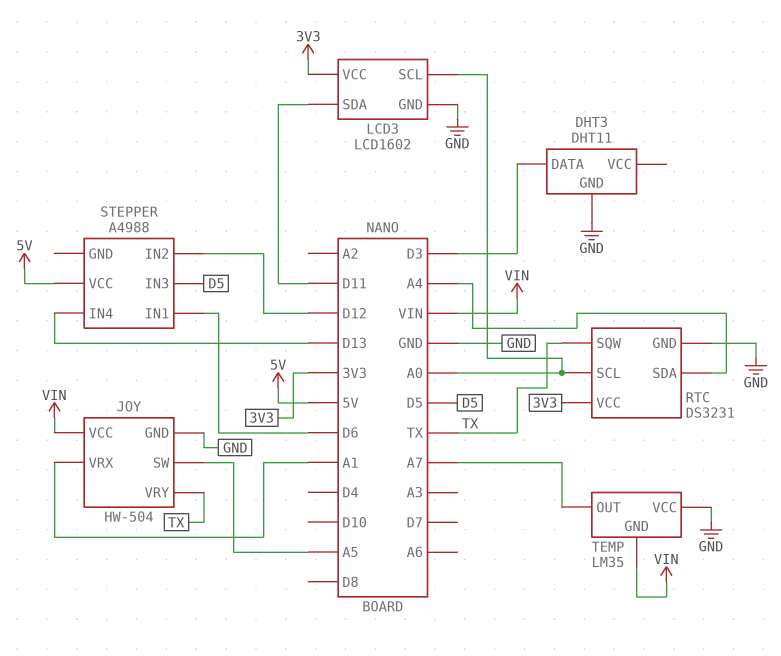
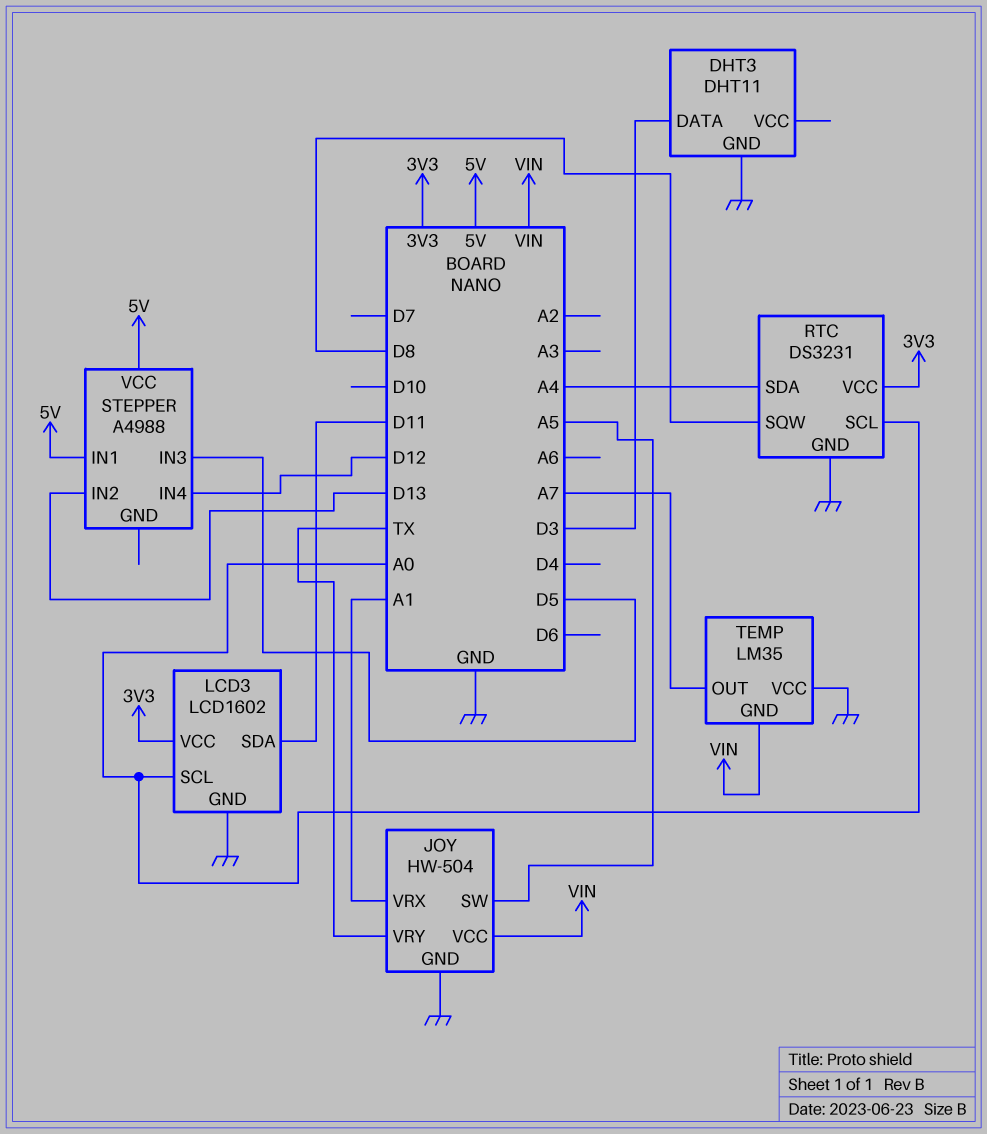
RTC pin SQW: TX -> D8
STEPPER pin IN1: D6 -> 5V
STEPPER pin IN2: D12 -> D13
STEPPER pin IN4: D13 -> D12

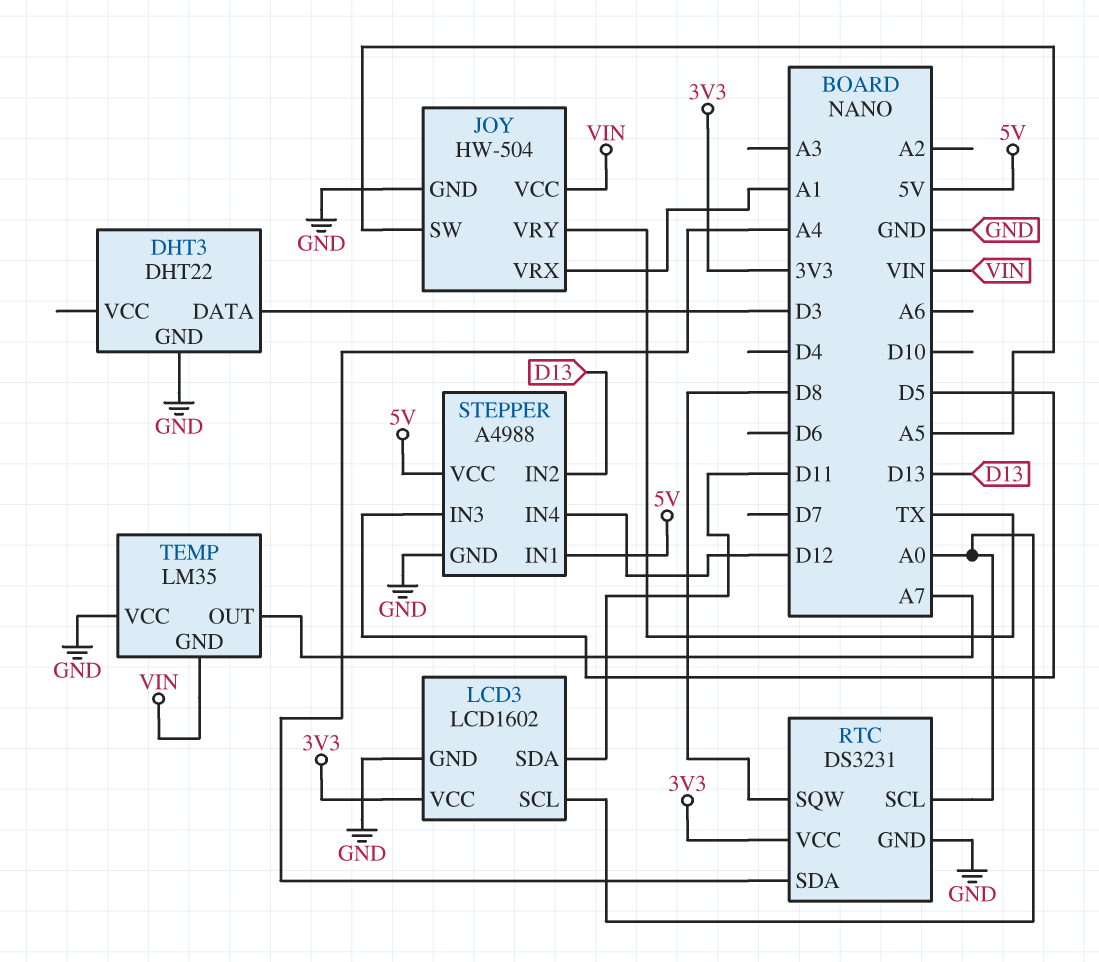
DHT3: DHT11 -> DHT22
STEPPER pin GND: none -> GND

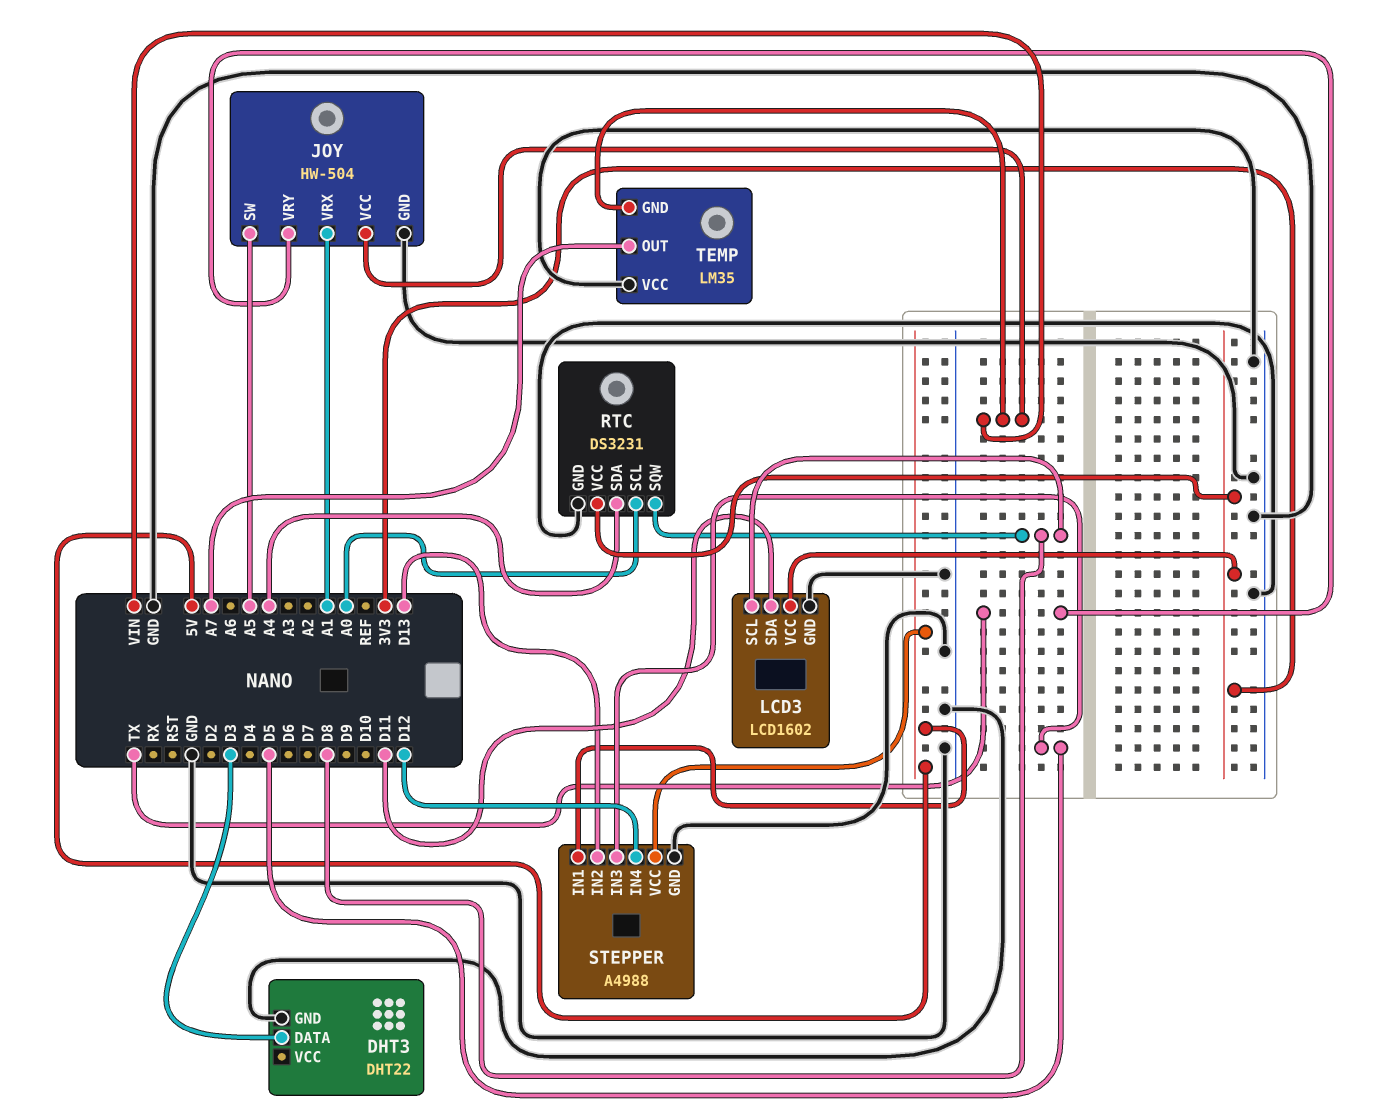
LCD3 pin SCL: A0 -> D8

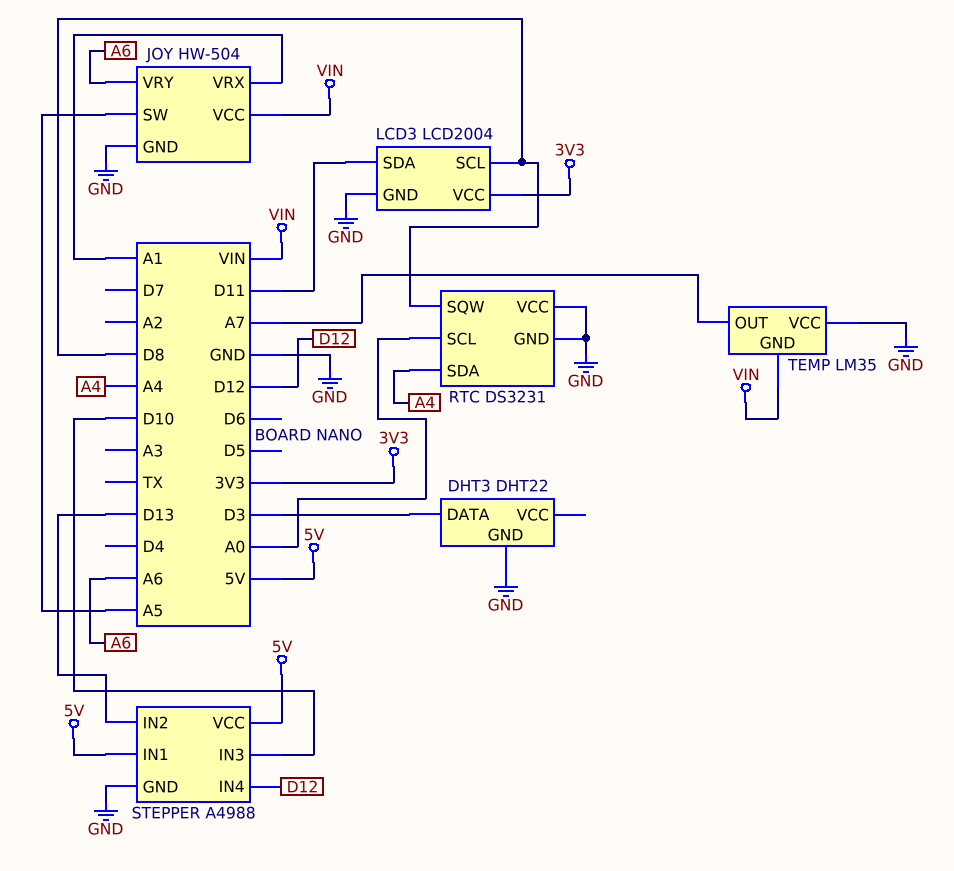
JOY pin VRY: TX -> A6
LCD3: LCD1602 -> LCD2004
RTC pin VCC: 3V3 -> GND
STEPPER pin IN3: D5 -> D10

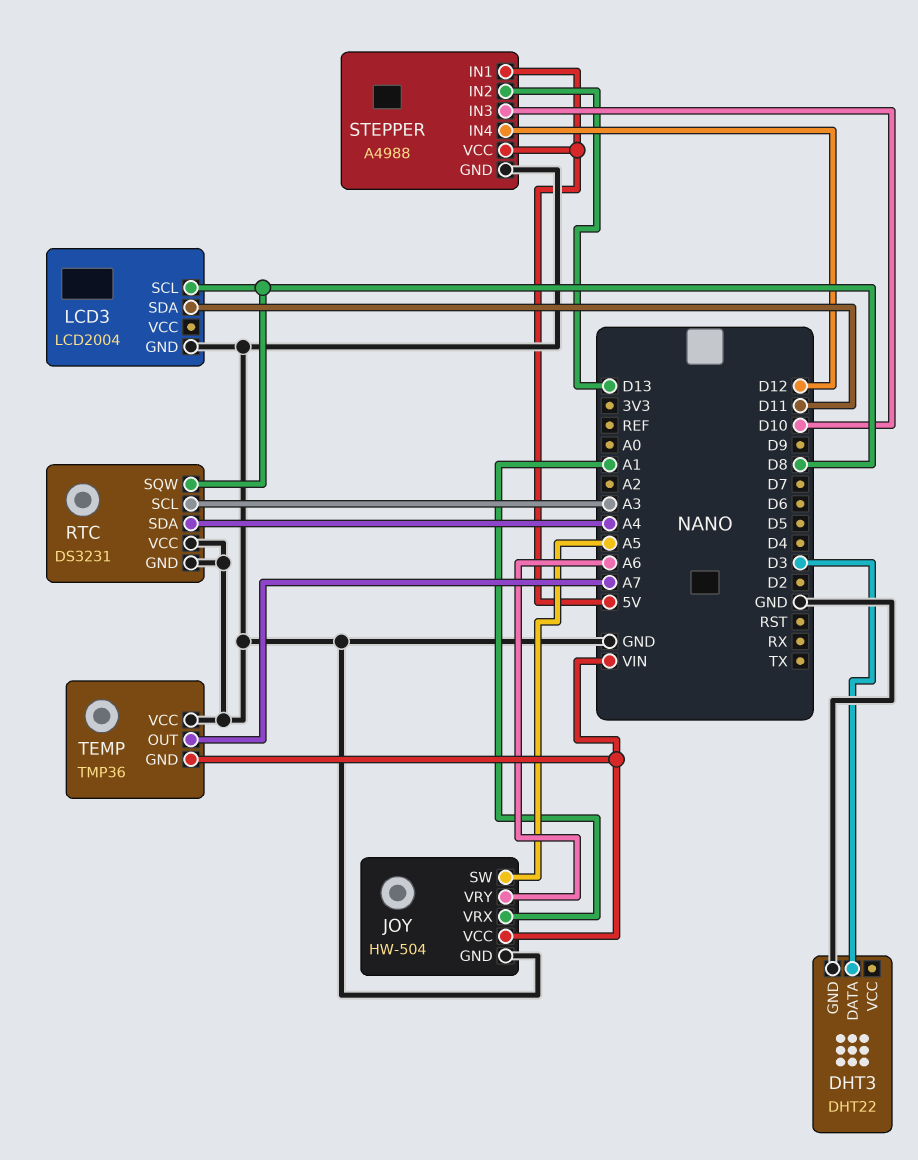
LCD3 pin VCC: 3V3 -> none
RTC pin SCL: A0 -> A3
TEMP: LM35 -> TMP36

